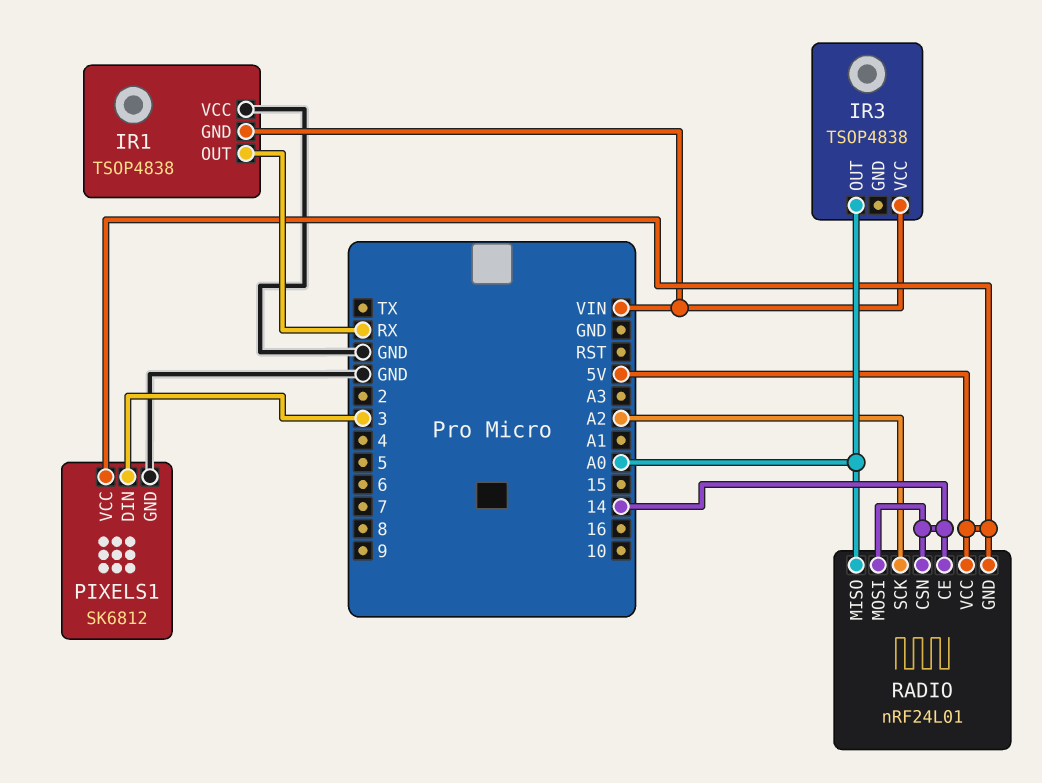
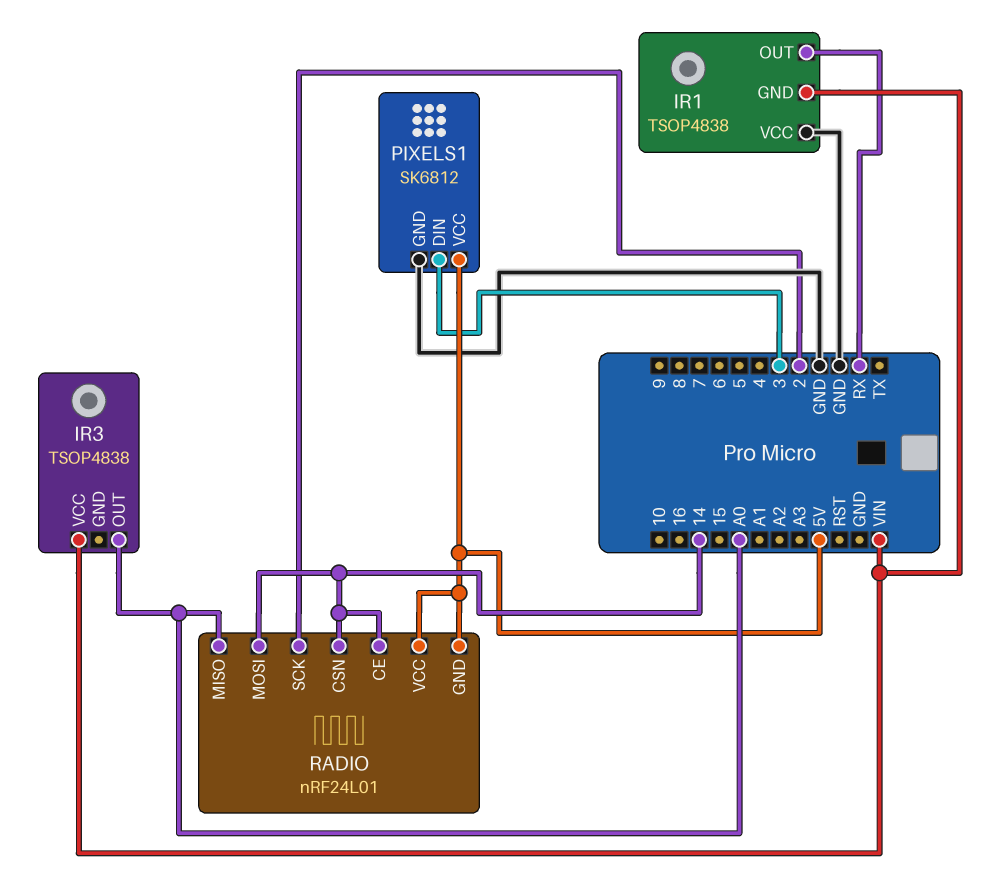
RADIO pin SCK: A2 -> 2

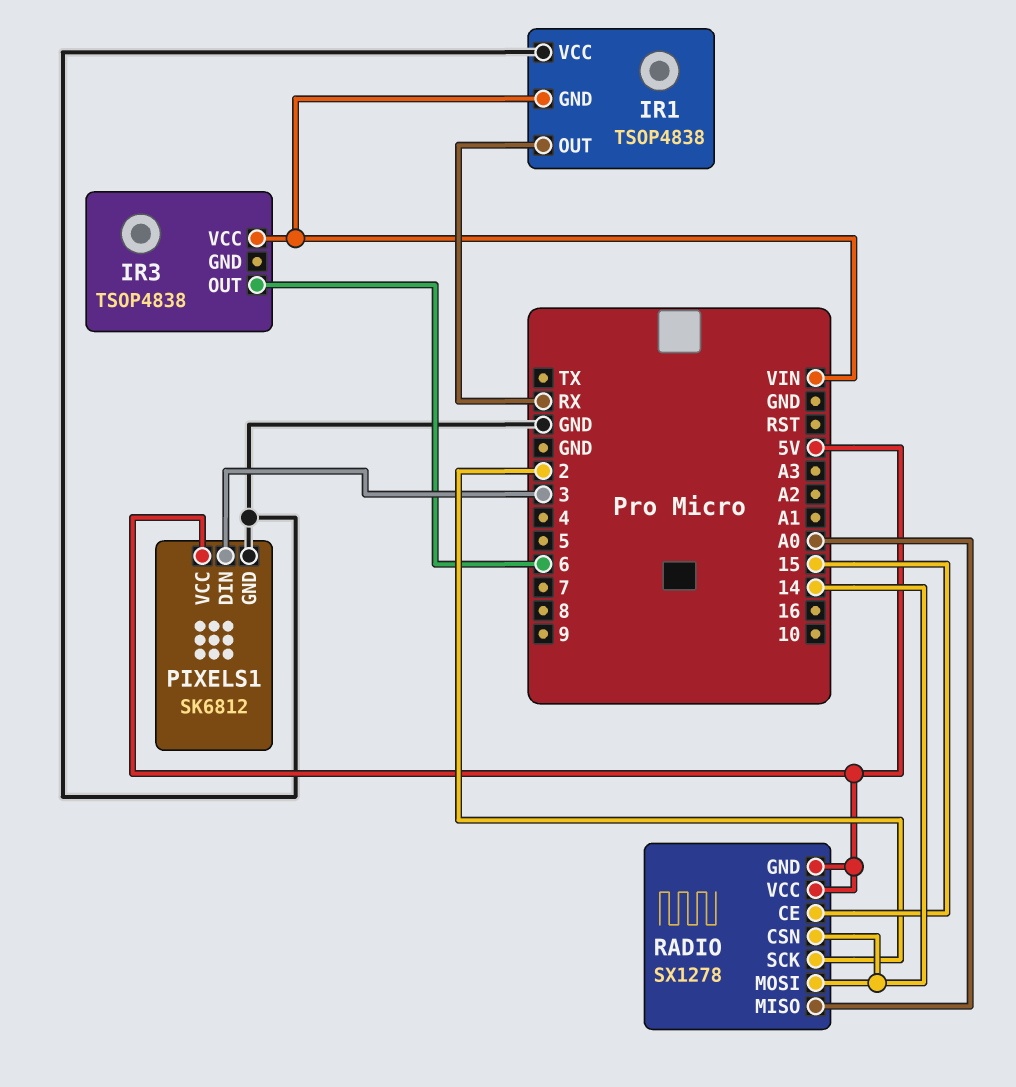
IR3 pin OUT: A0 -> 6
RADIO: nRF24L01 -> SX1278
RADIO pin CE: 14 -> 15

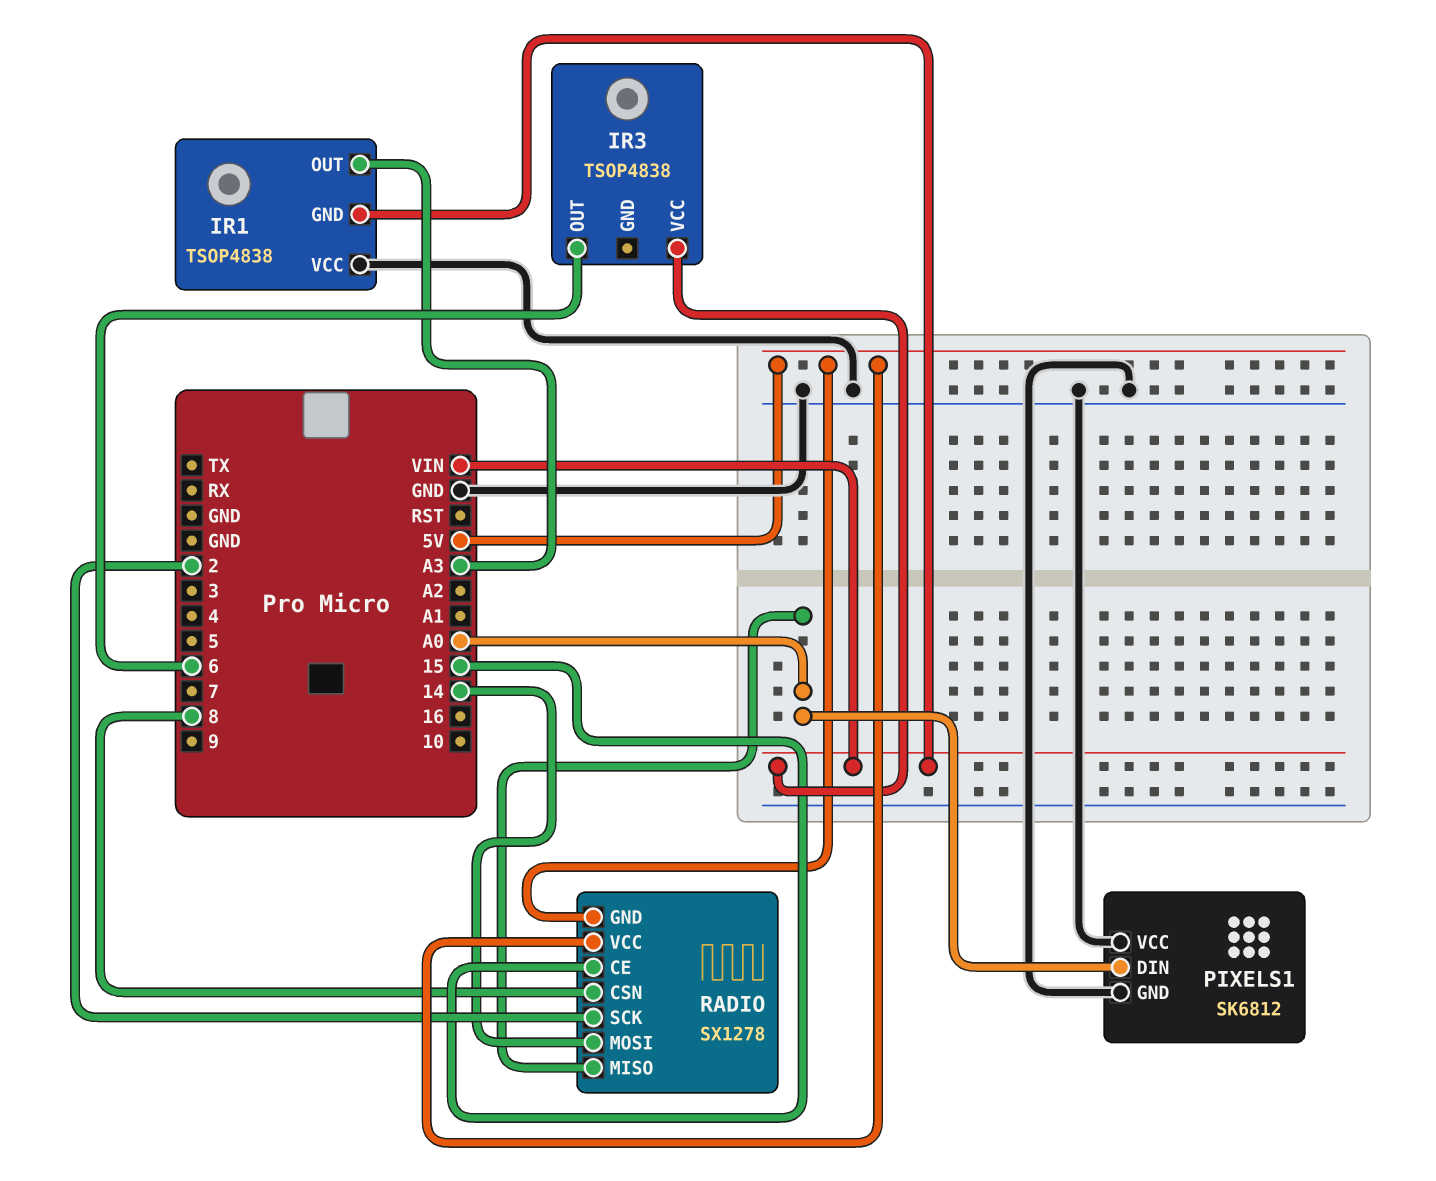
IR1 pin OUT: RX -> A3
PIXELS1 pin DIN: 3 -> A0
PIXELS1 pin VCC: 5V -> GND
RADIO pin CSN: 14 -> 8

